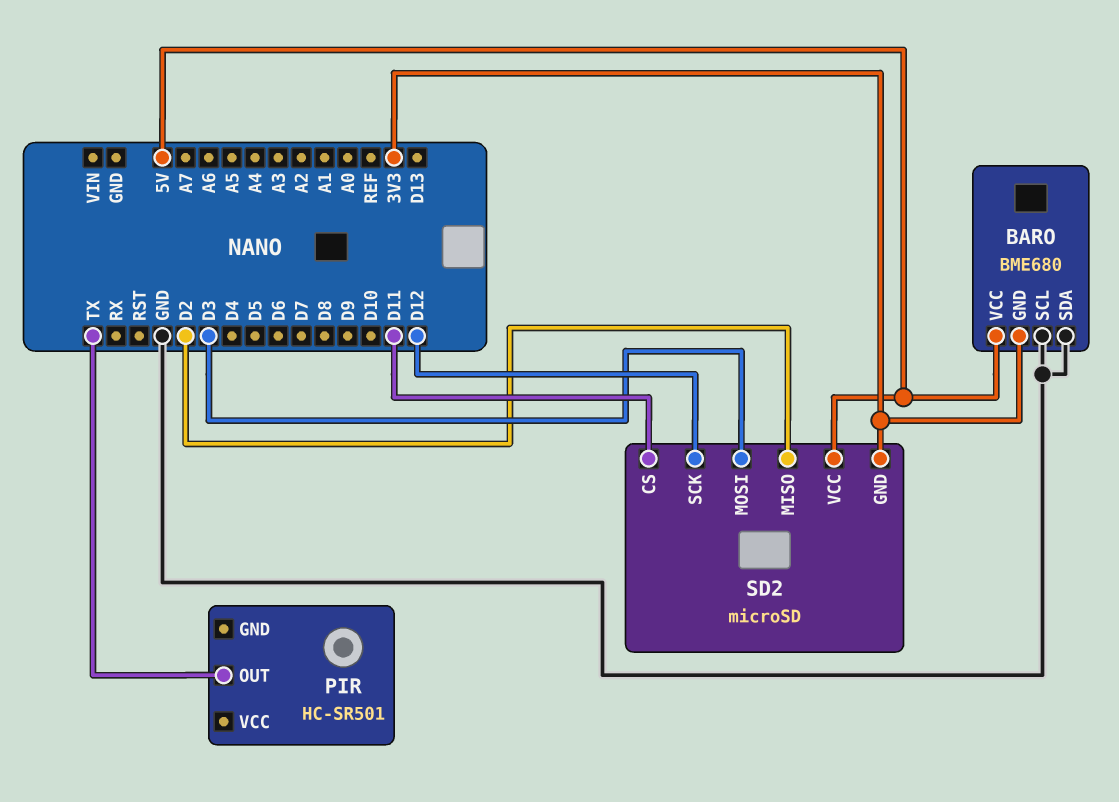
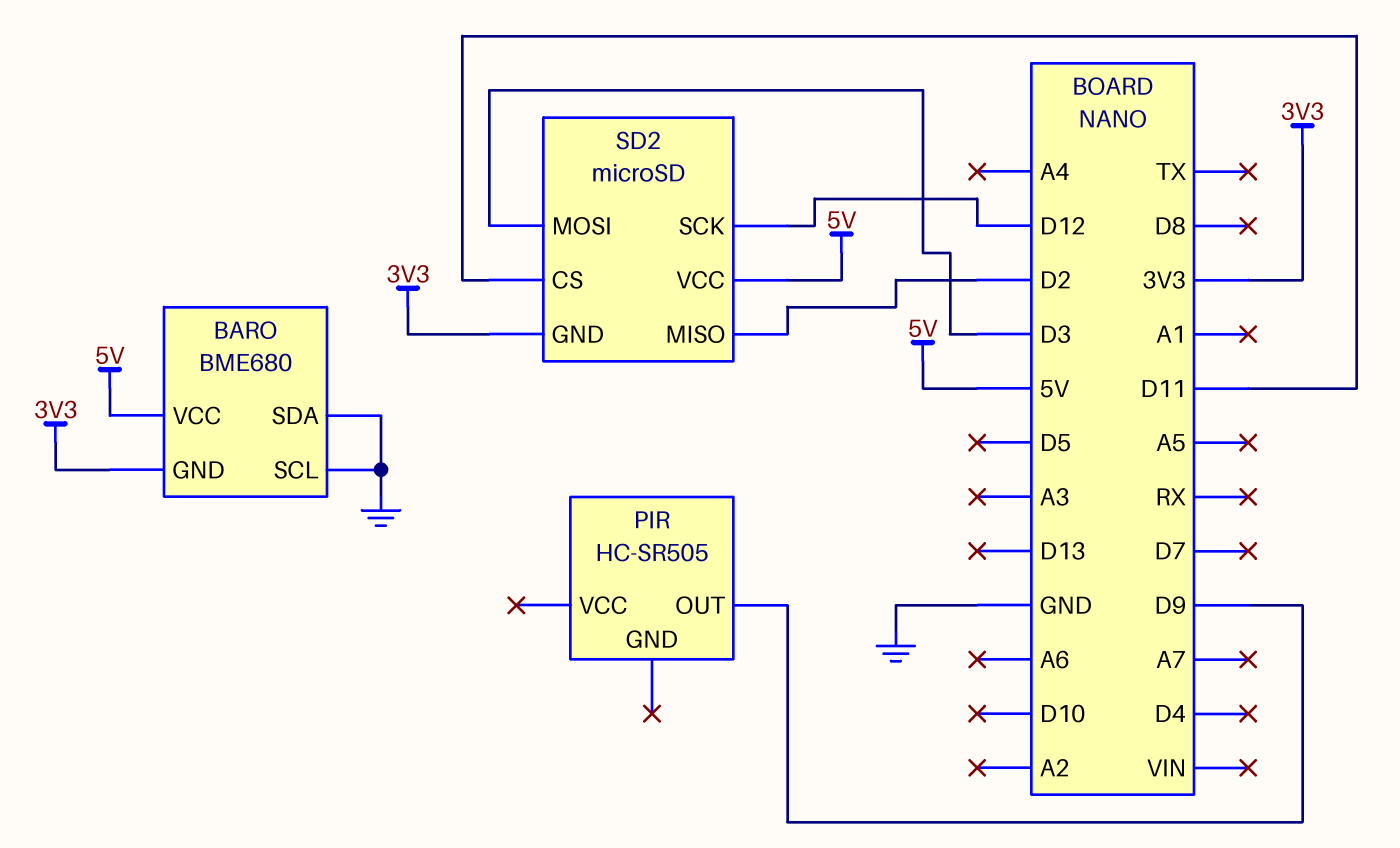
PIR: HC-SR501 -> HC-SR505
PIR pin OUT: TX -> D9

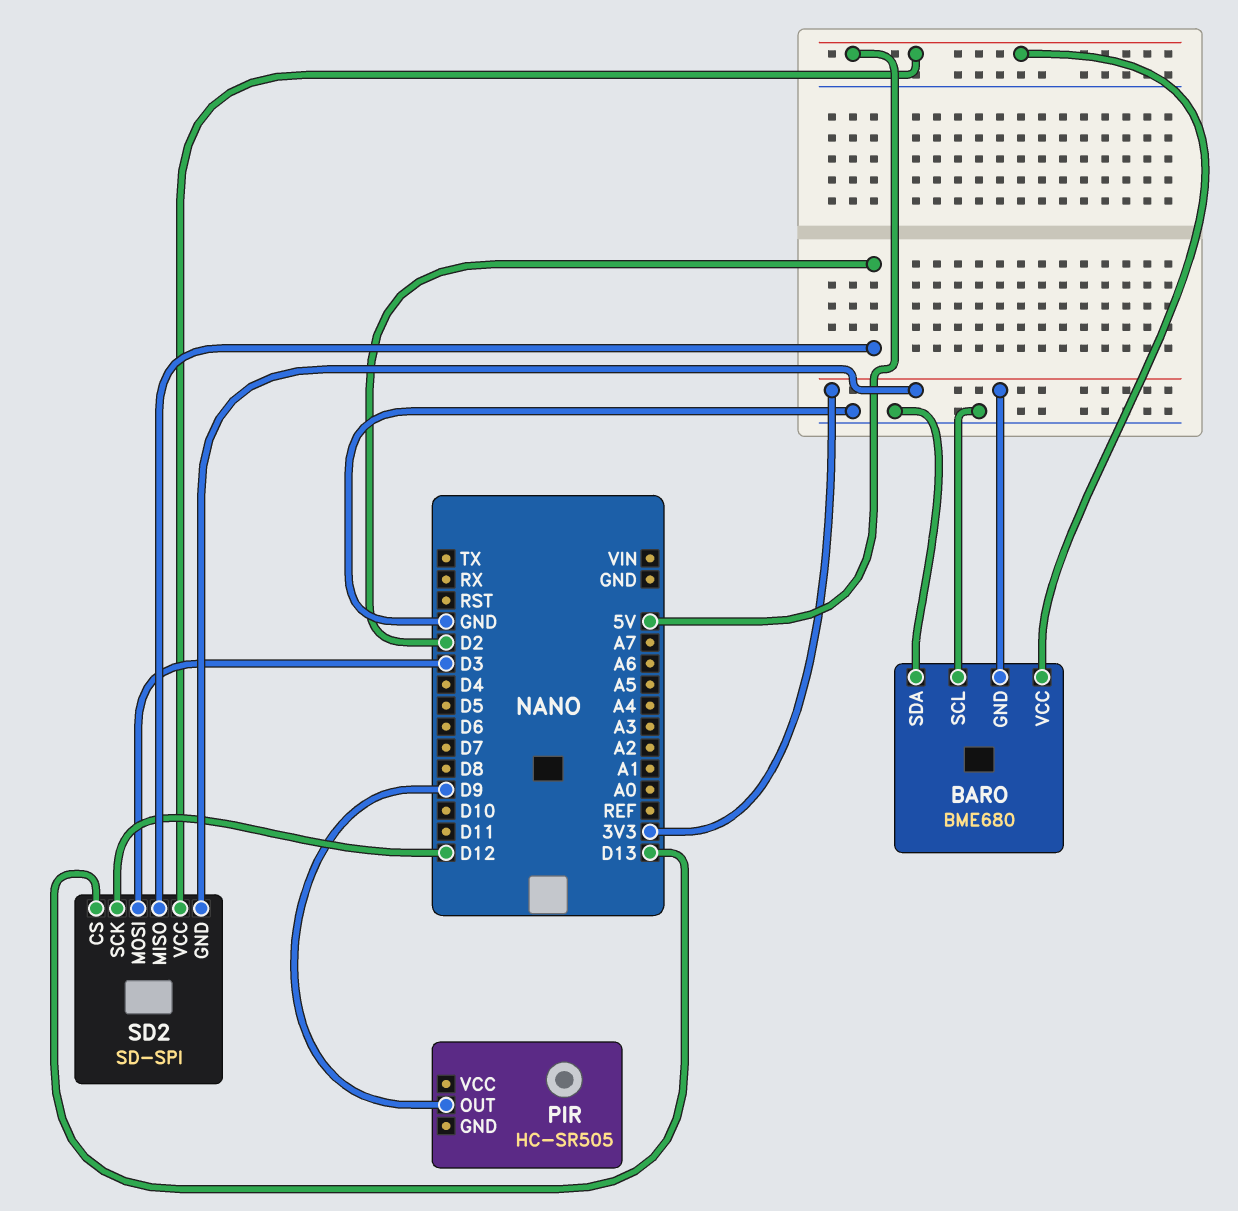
SD2: microSD -> SD-SPI
SD2 pin CS: D11 -> D13

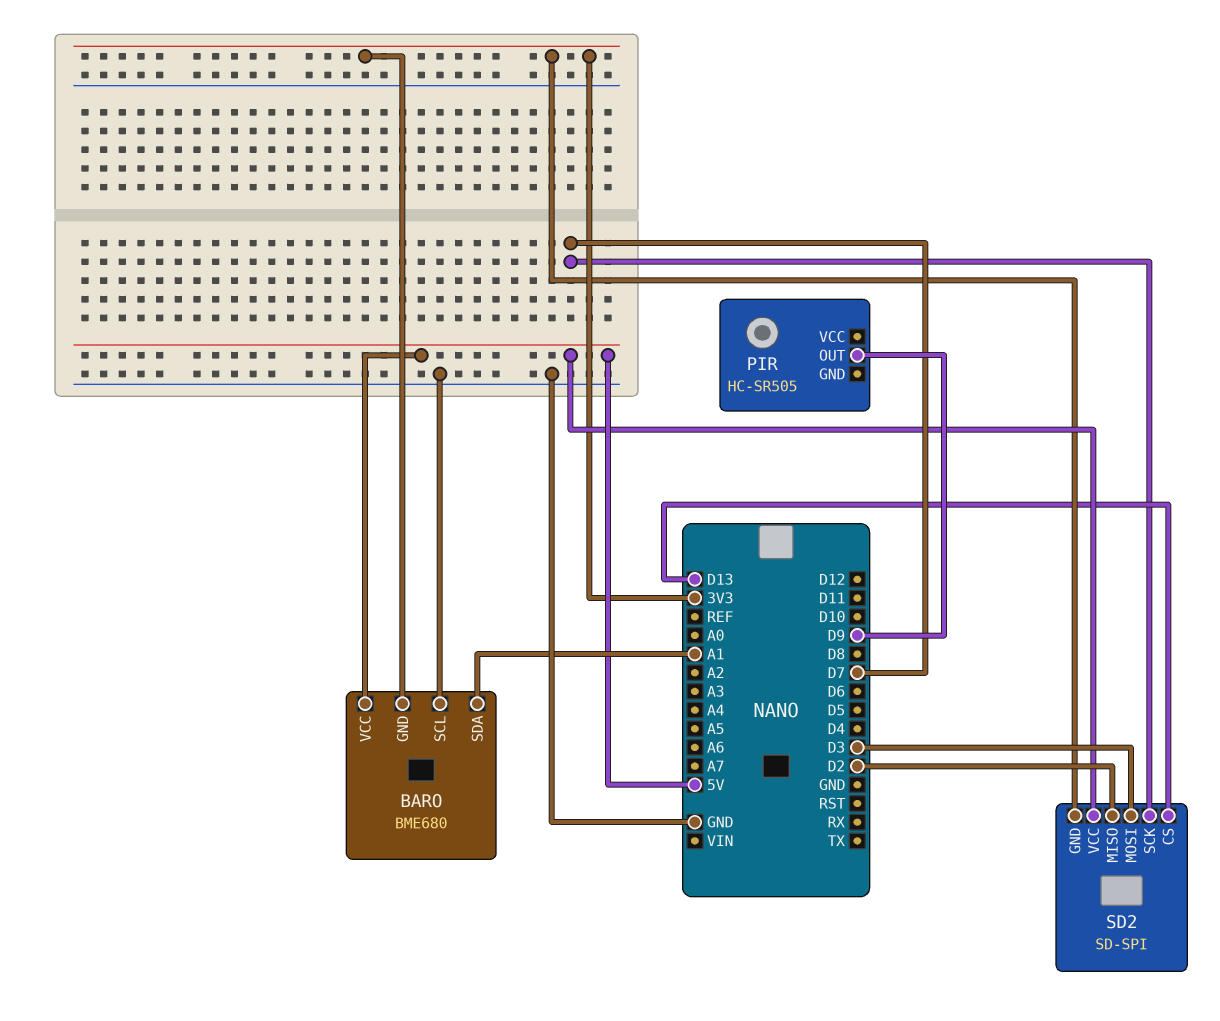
BARO pin SDA: GND -> A1
SD2 pin SCK: D12 -> D7

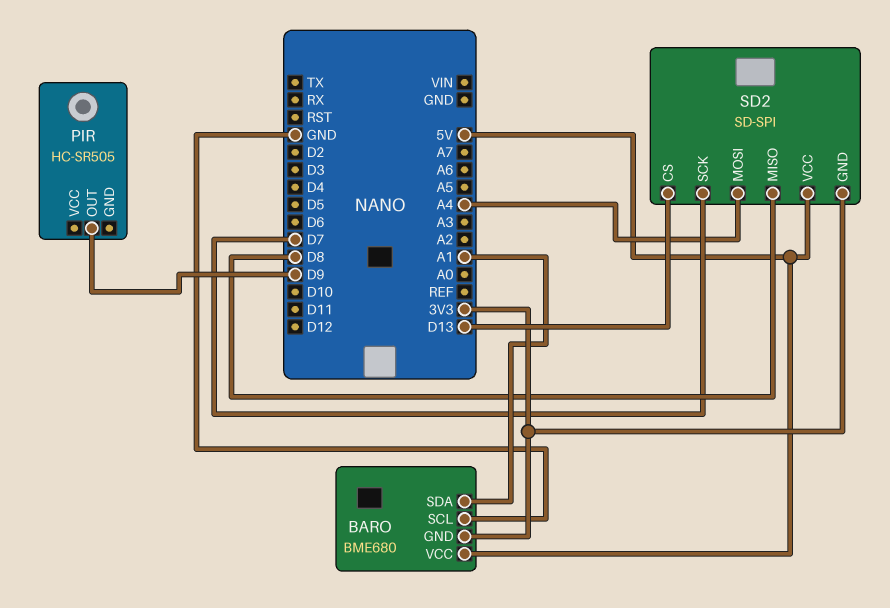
SD2 pin MISO: D2 -> D8
SD2 pin MOSI: D3 -> A4

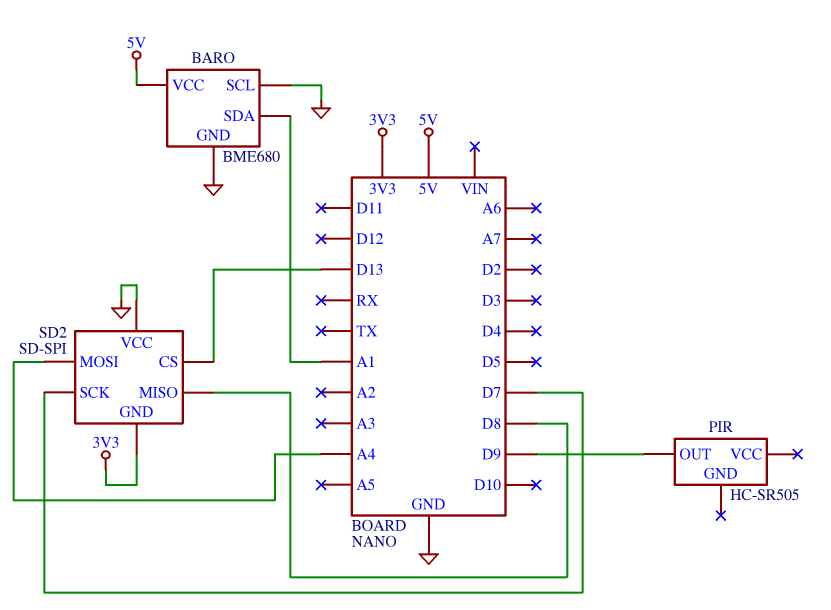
BARO pin GND: 3V3 -> GND
SD2 pin VCC: 5V -> GND

